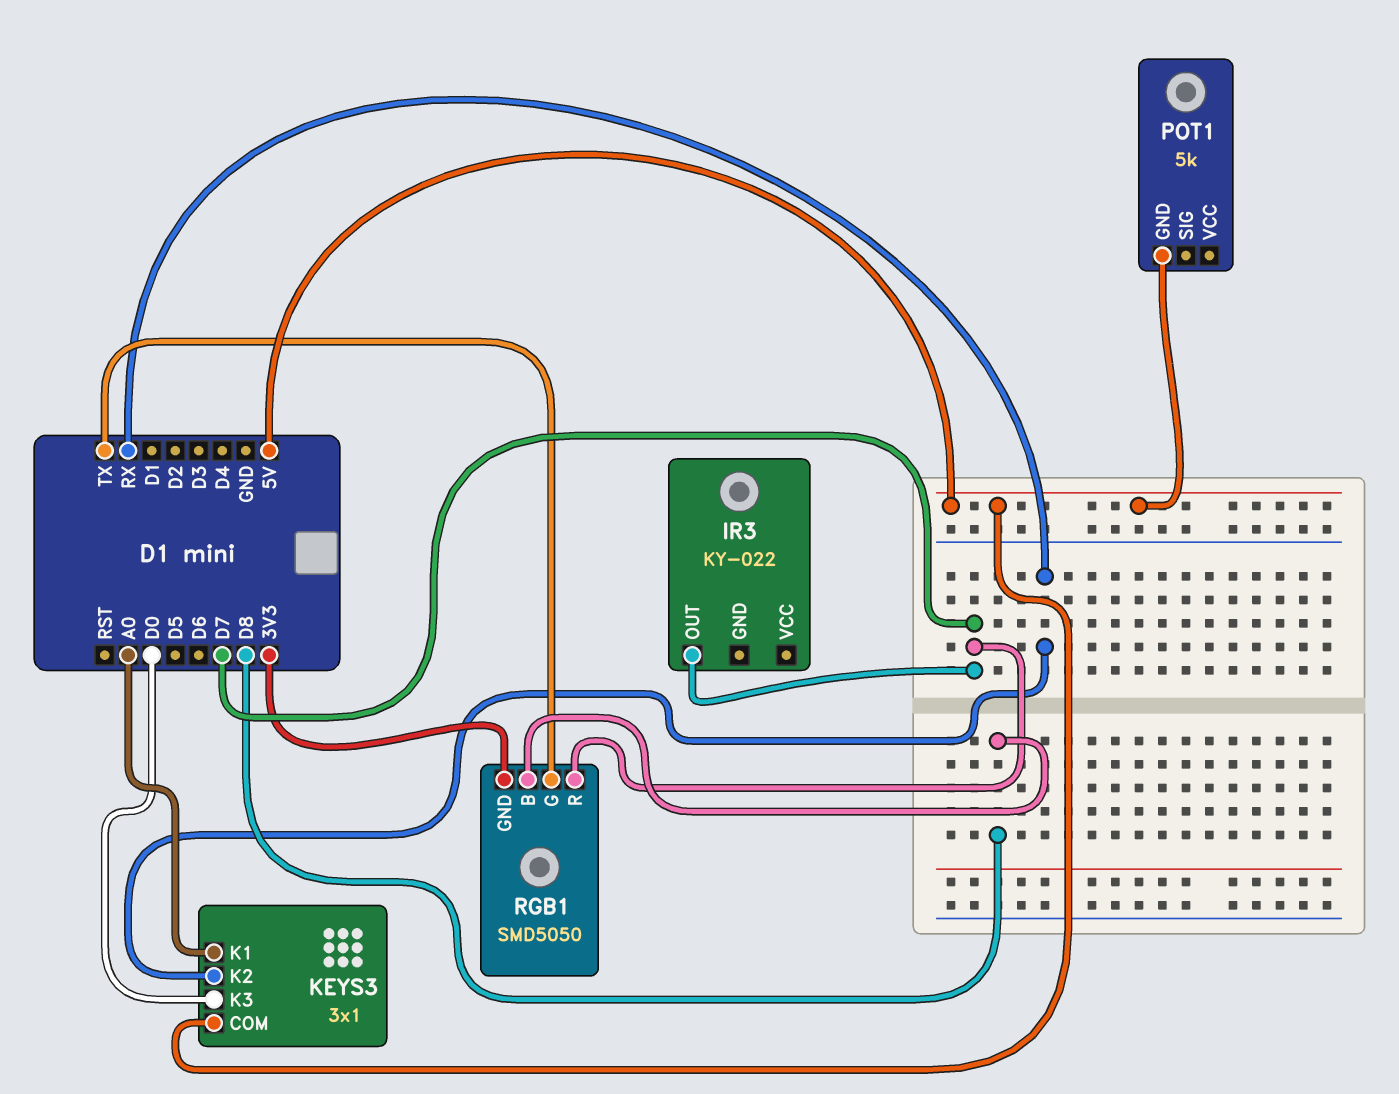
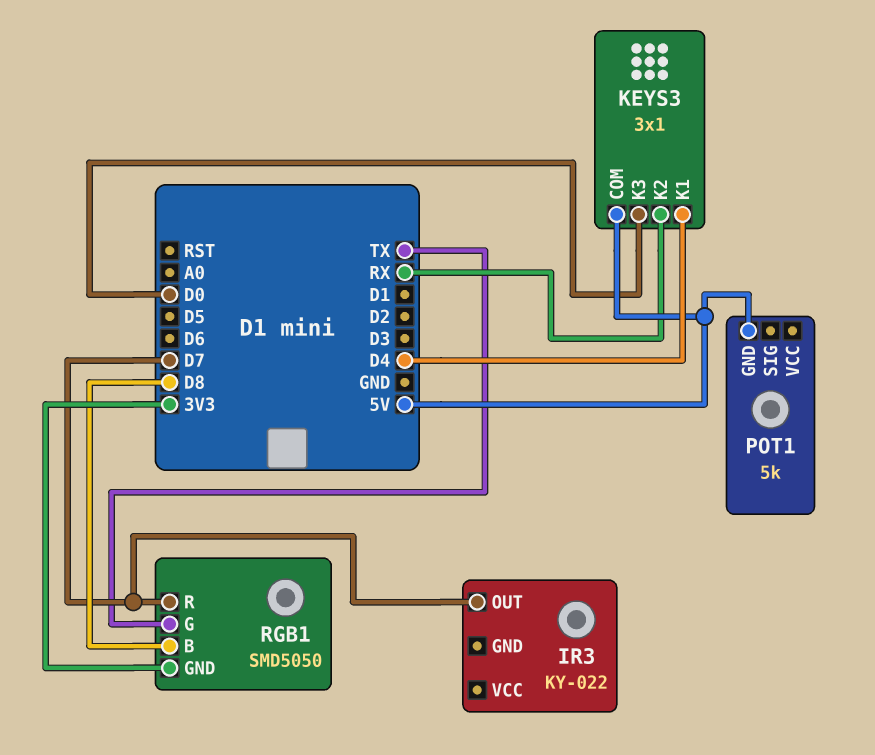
KEYS3 pin K1: A0 -> D4

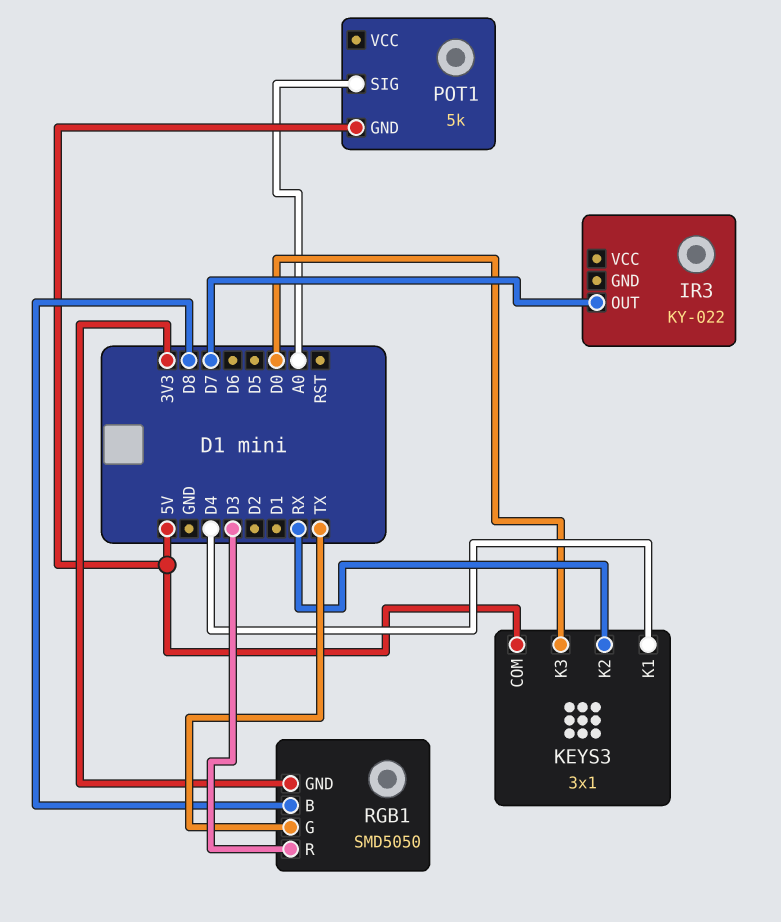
POT1 pin SIG: none -> A0
RGB1 pin R: D7 -> D3

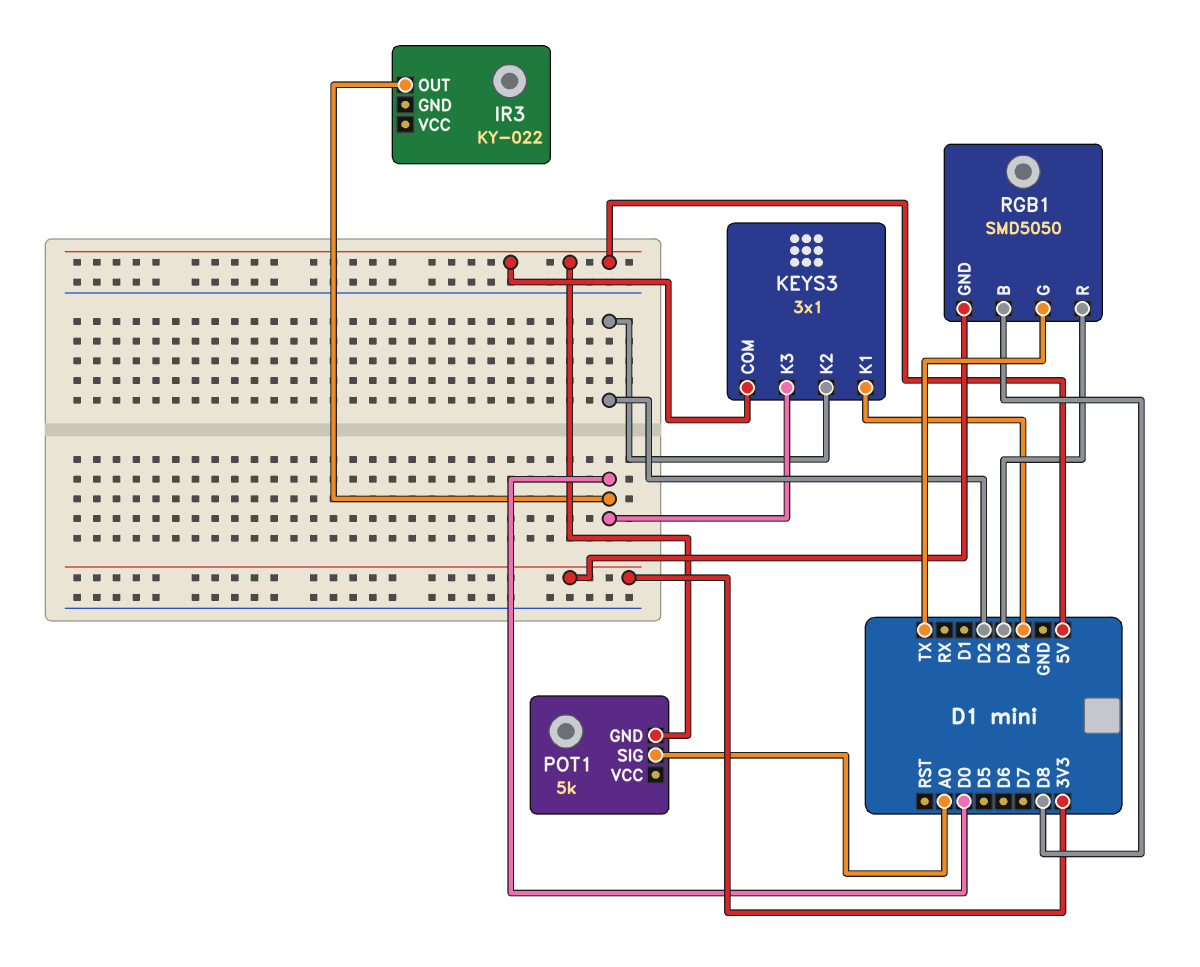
IR3 pin OUT: D7 -> D0
KEYS3 pin K2: RX -> D2

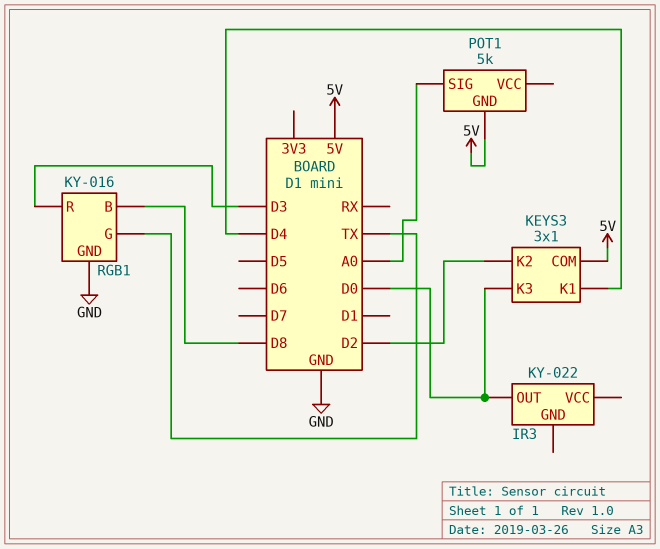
RGB1: SMD5050 -> KY-016
RGB1 pin GND: 3V3 -> GND

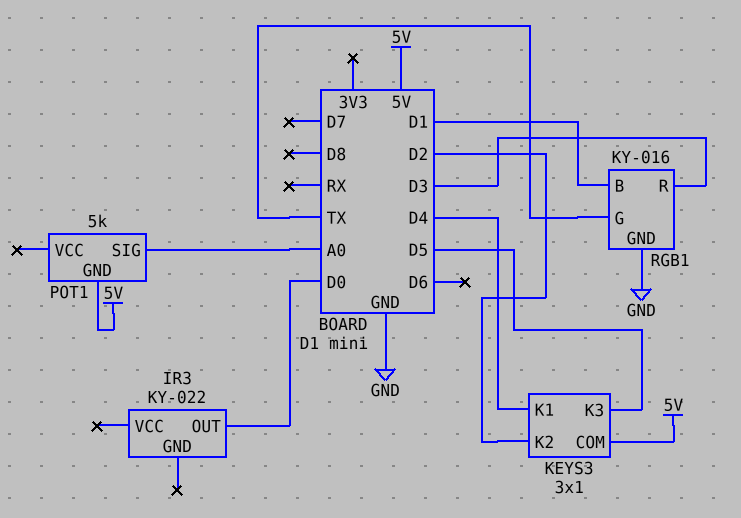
KEYS3 pin K3: D0 -> D5
RGB1 pin B: D8 -> D1

